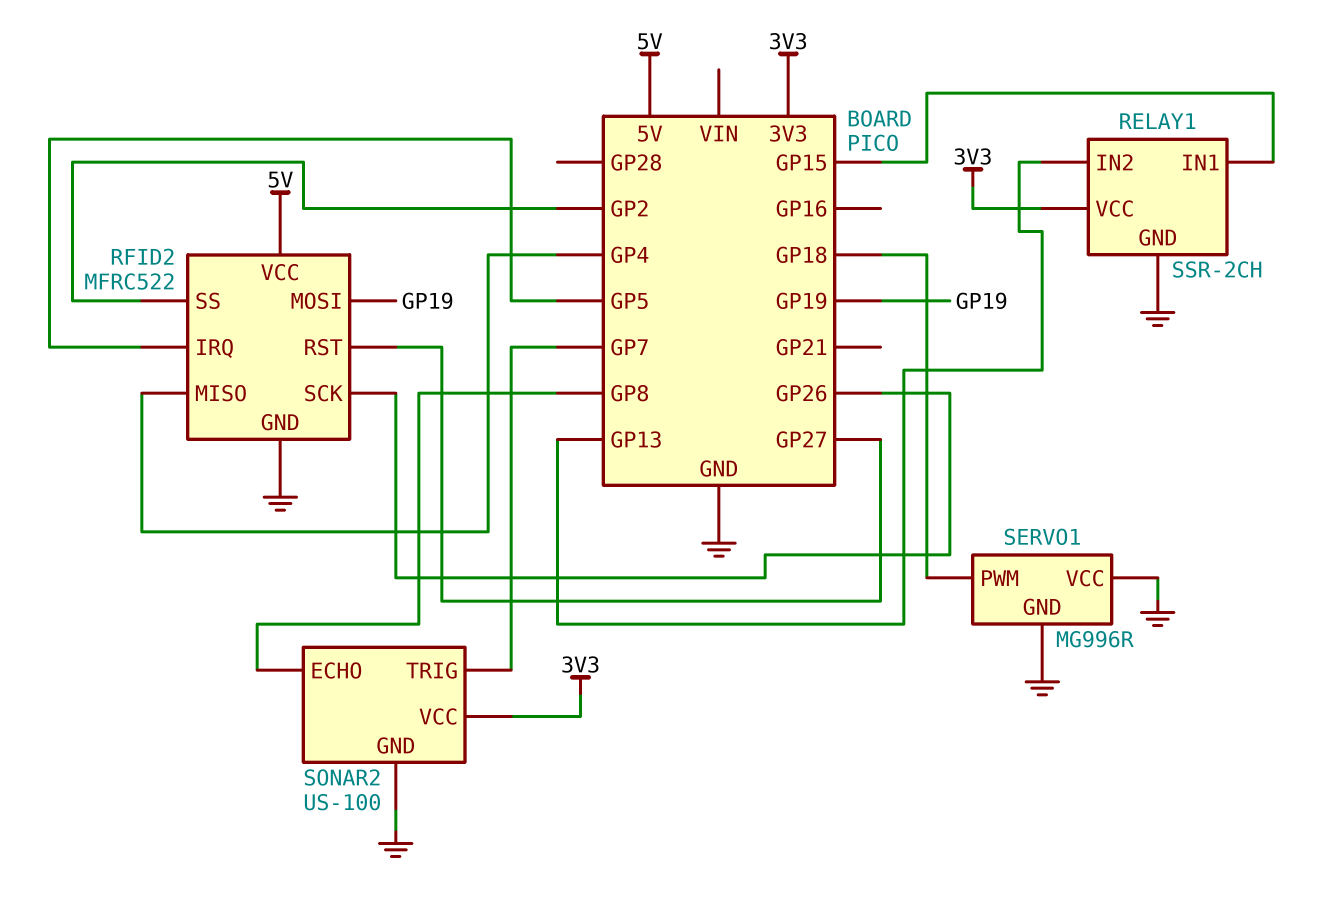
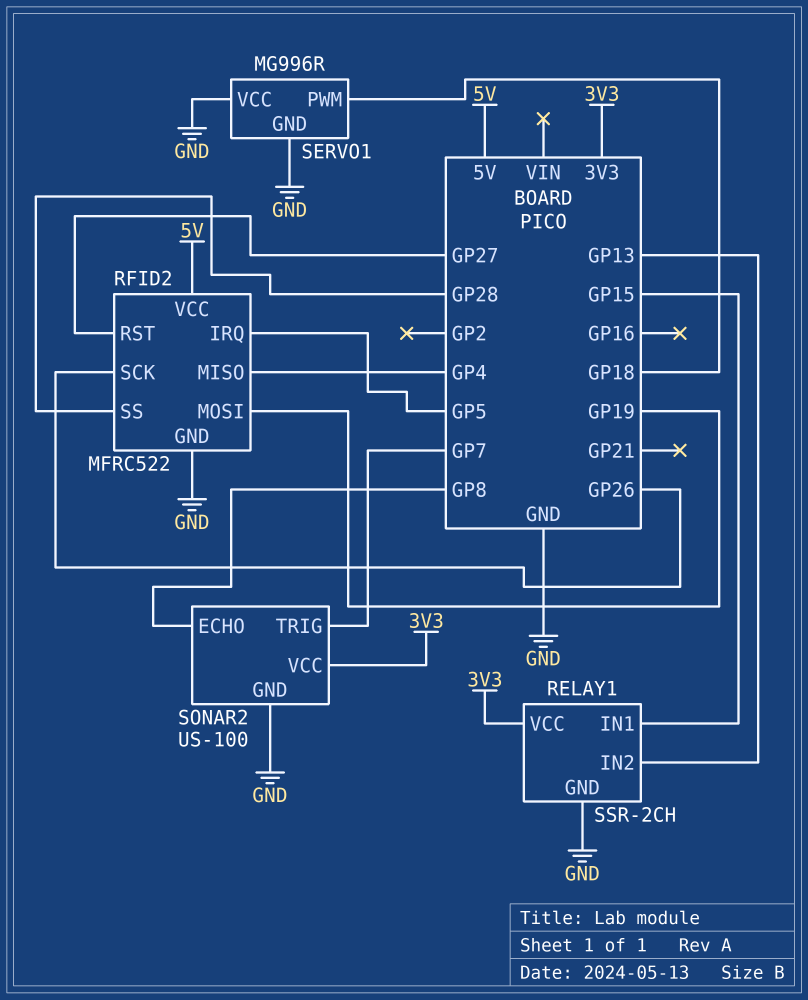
RFID2 pin SS: GP2 -> GP28

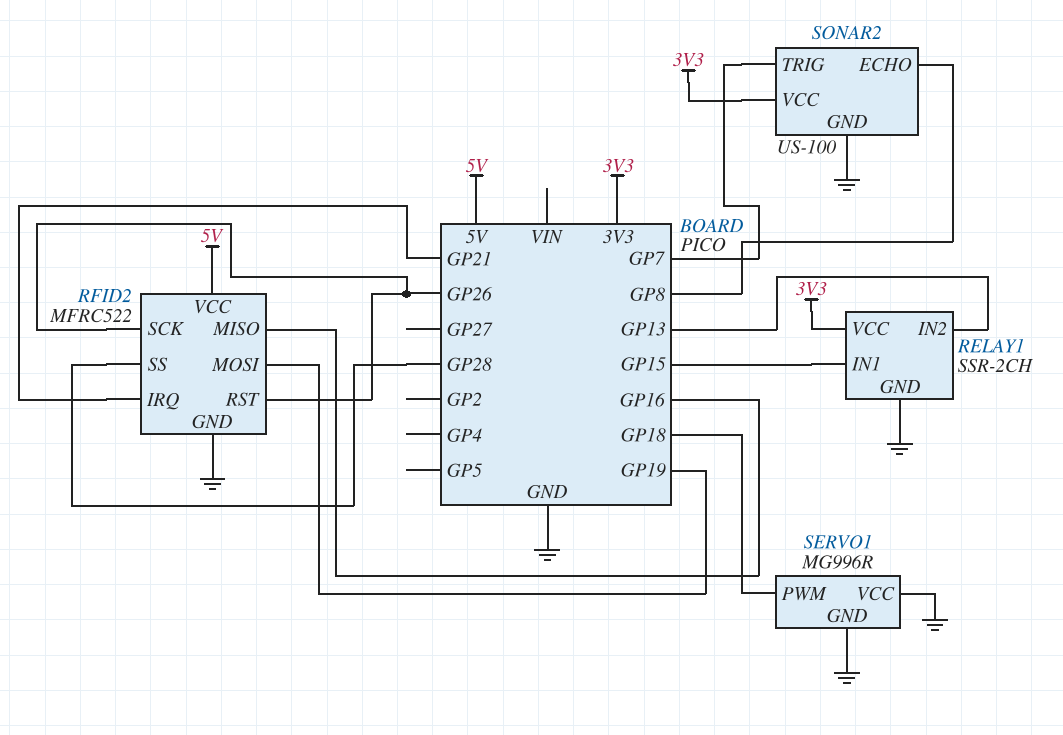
RFID2 pin IRQ: GP5 -> GP21
RFID2 pin MISO: GP4 -> GP16
RFID2 pin RST: GP27 -> GP26

